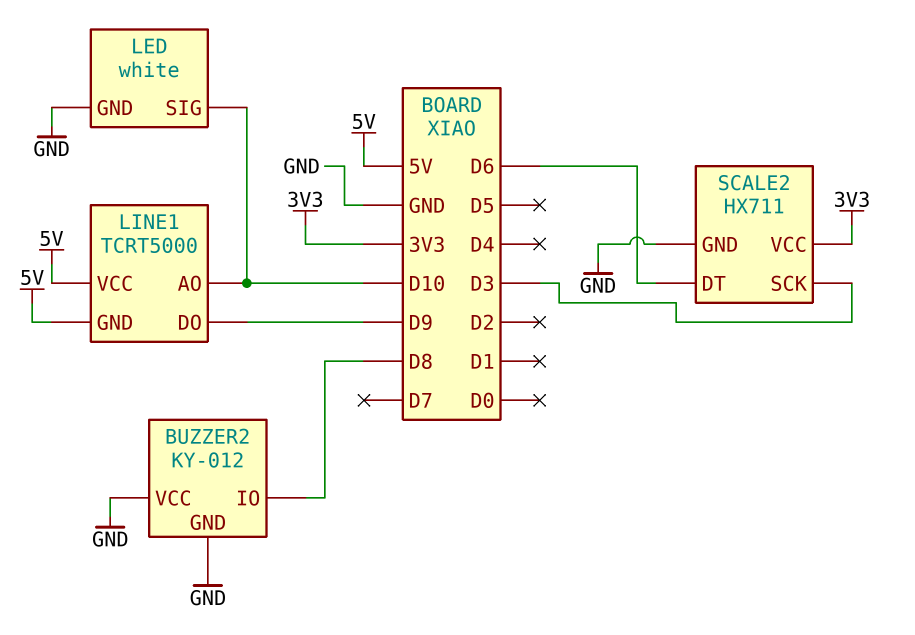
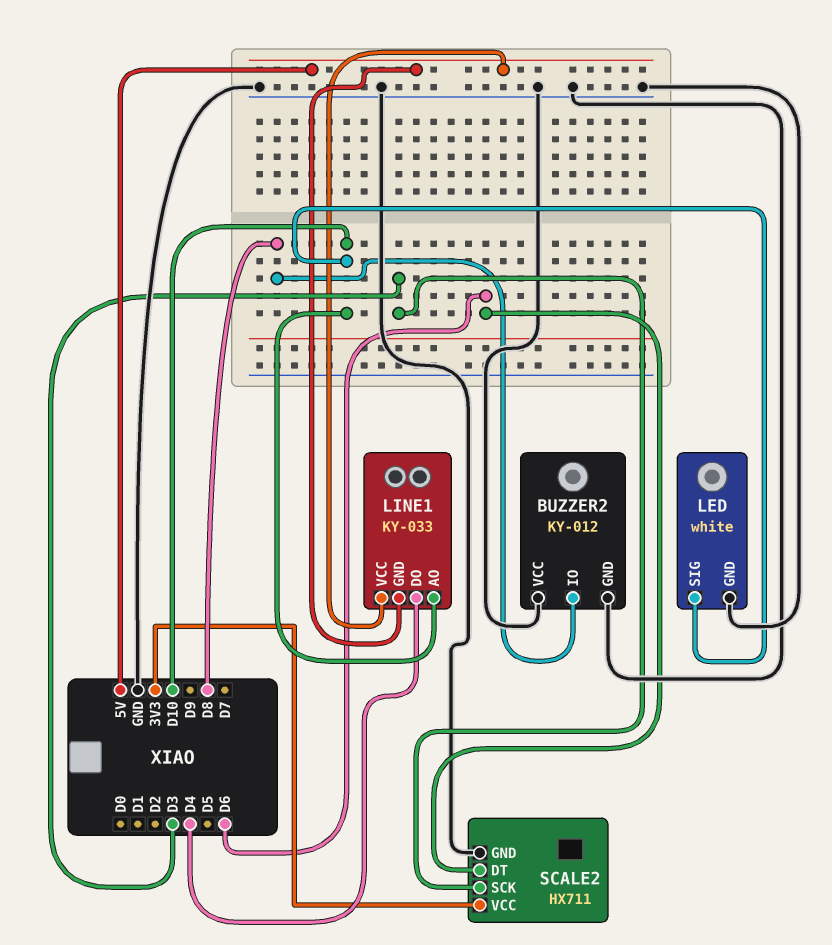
LINE1: TCRT5000 -> KY-033
LINE1 pin DO: D9 -> D4

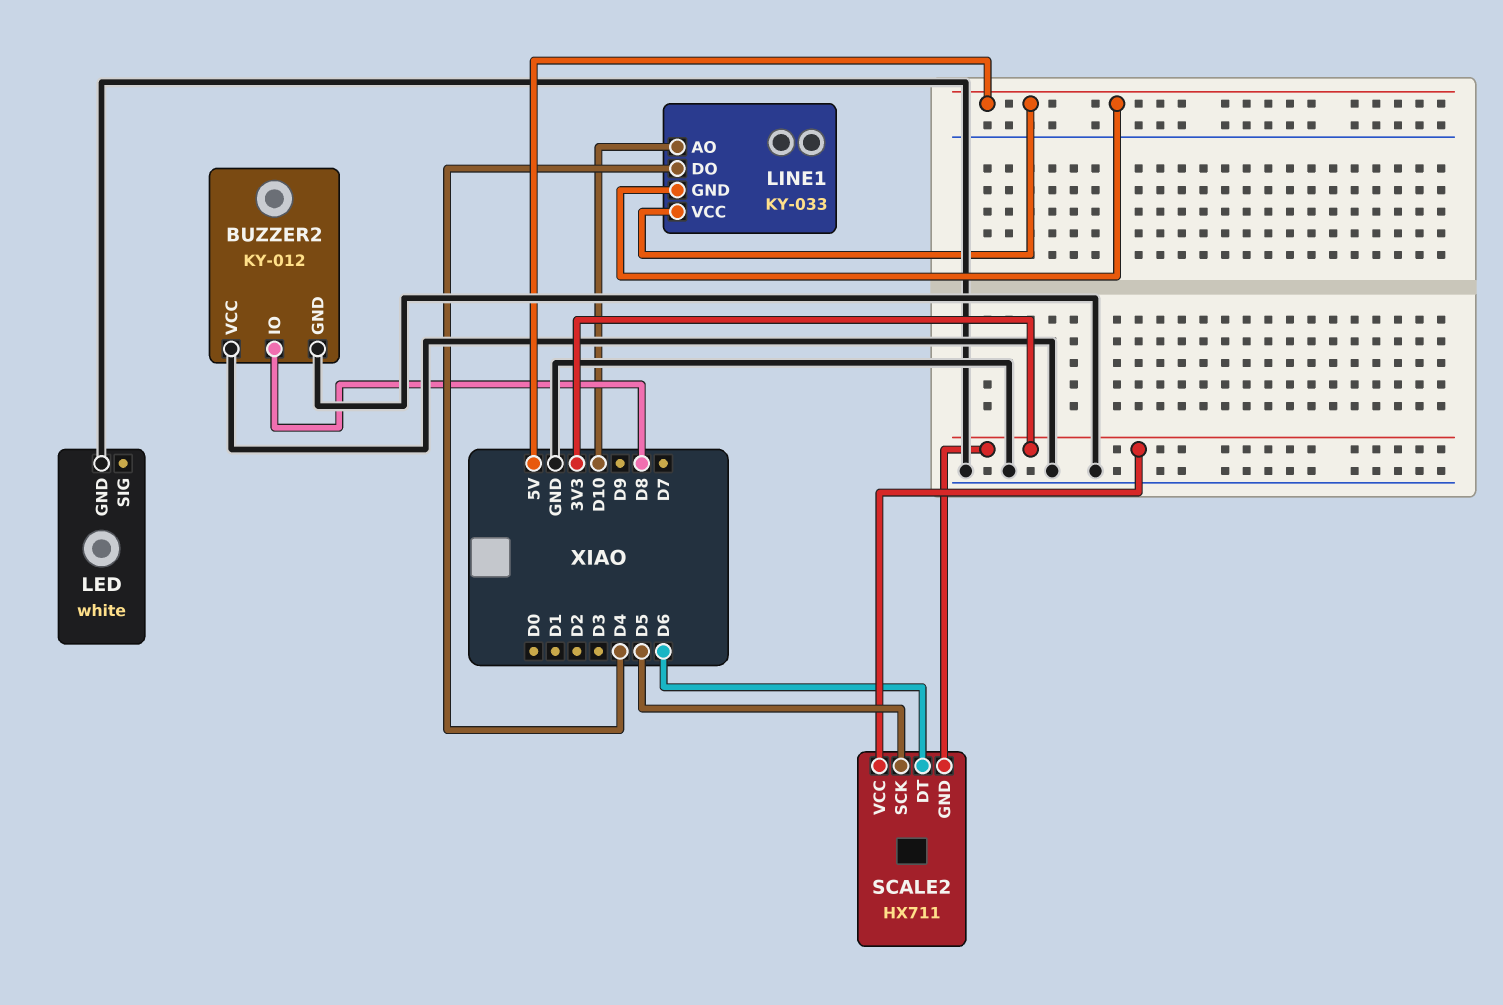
LED pin SIG: D10 -> none
SCALE2 pin GND: GND -> 3V3
SCALE2 pin SCK: D3 -> D5

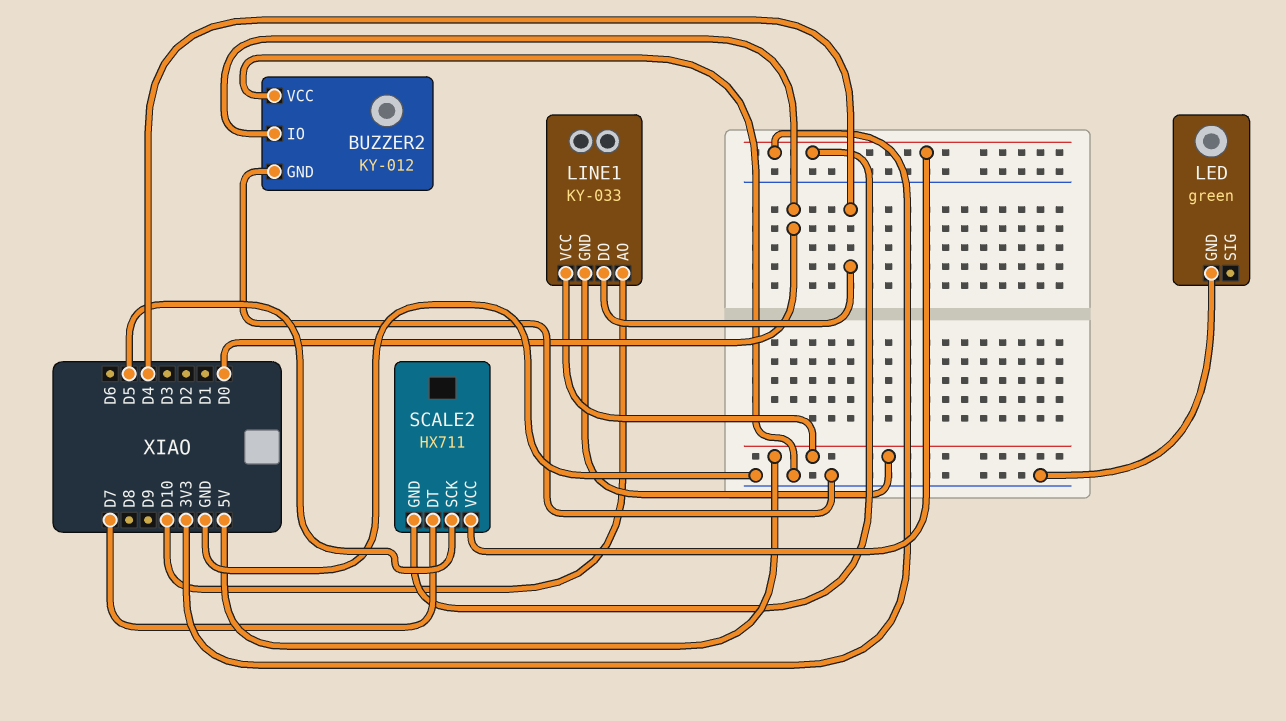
BUZZER2 pin IO: D8 -> D0
LED: white -> green
SCALE2 pin DT: D6 -> D7

